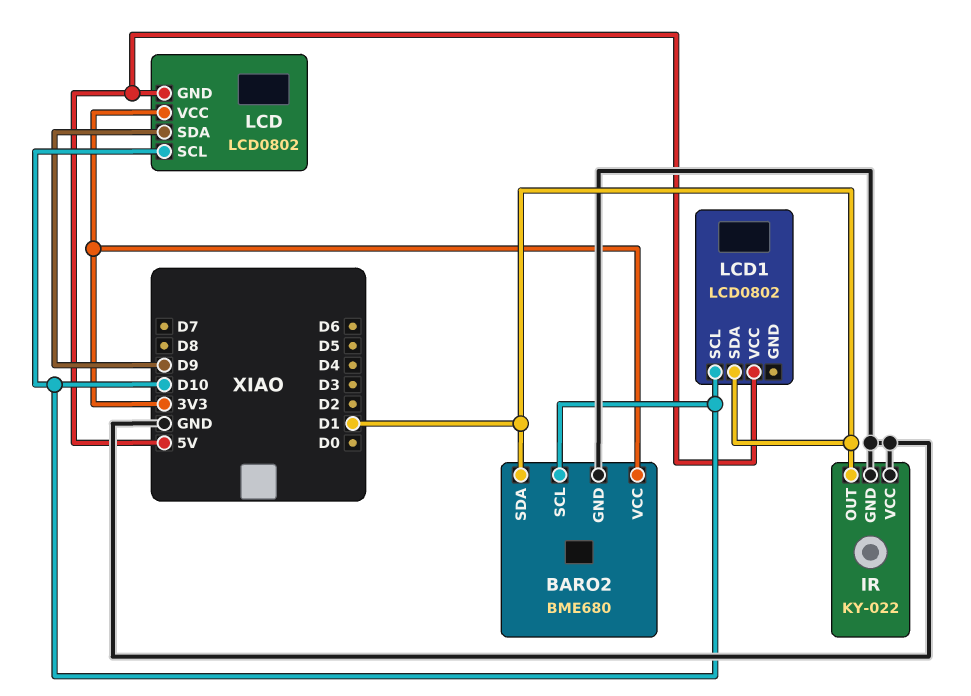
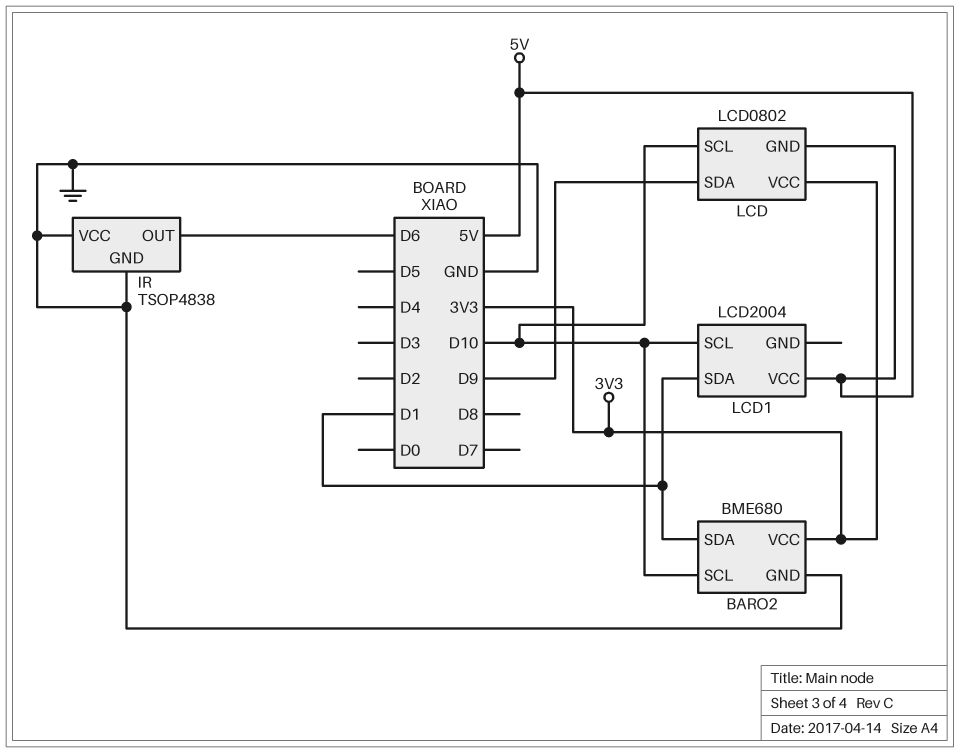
IR: KY-022 -> TSOP4838
IR pin OUT: D1 -> D6
LCD1: LCD0802 -> LCD2004

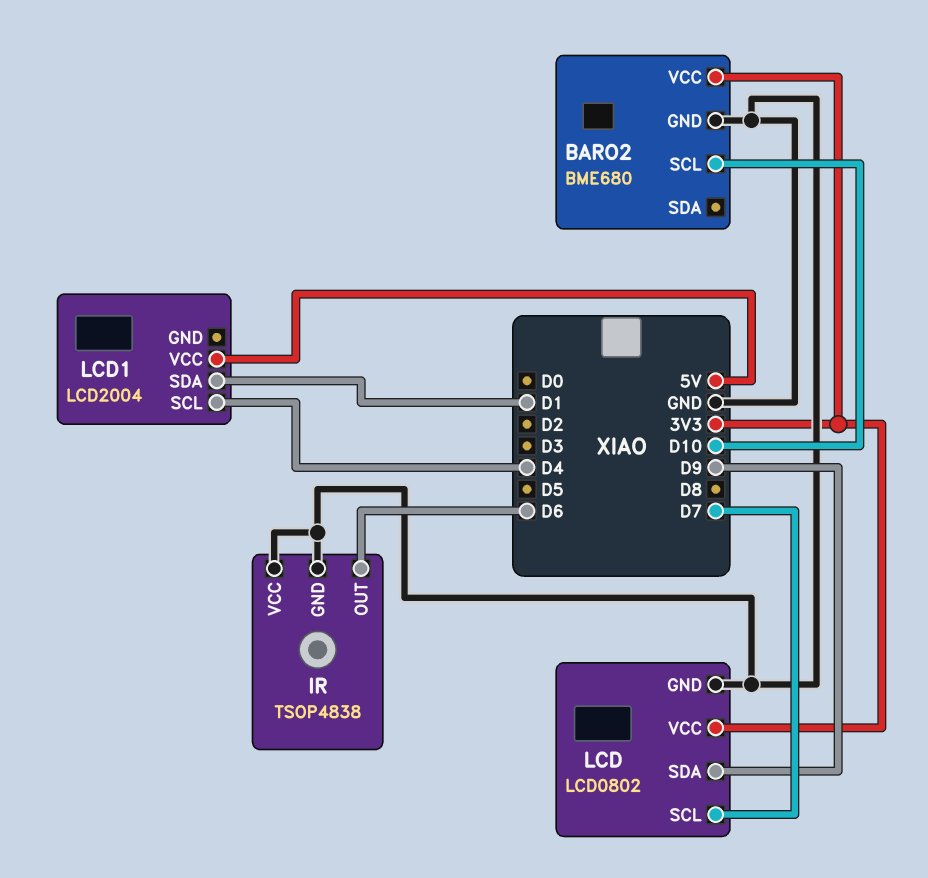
BARO2 pin SDA: D1 -> none
LCD pin GND: 5V -> GND
LCD pin SCL: D10 -> D7
LCD1 pin SCL: D10 -> D4

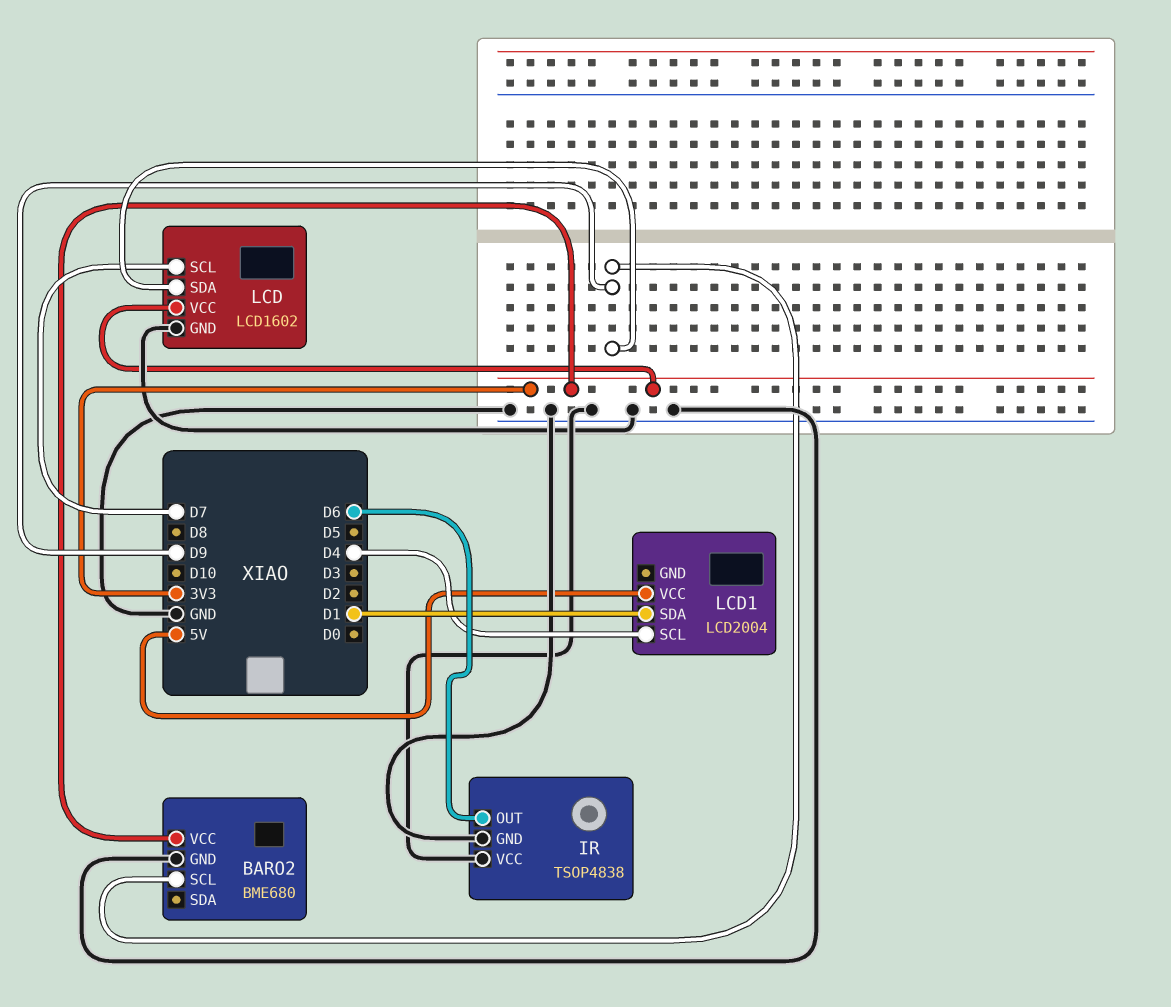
BARO2 pin SCL: D10 -> D9
LCD: LCD0802 -> LCD1602

